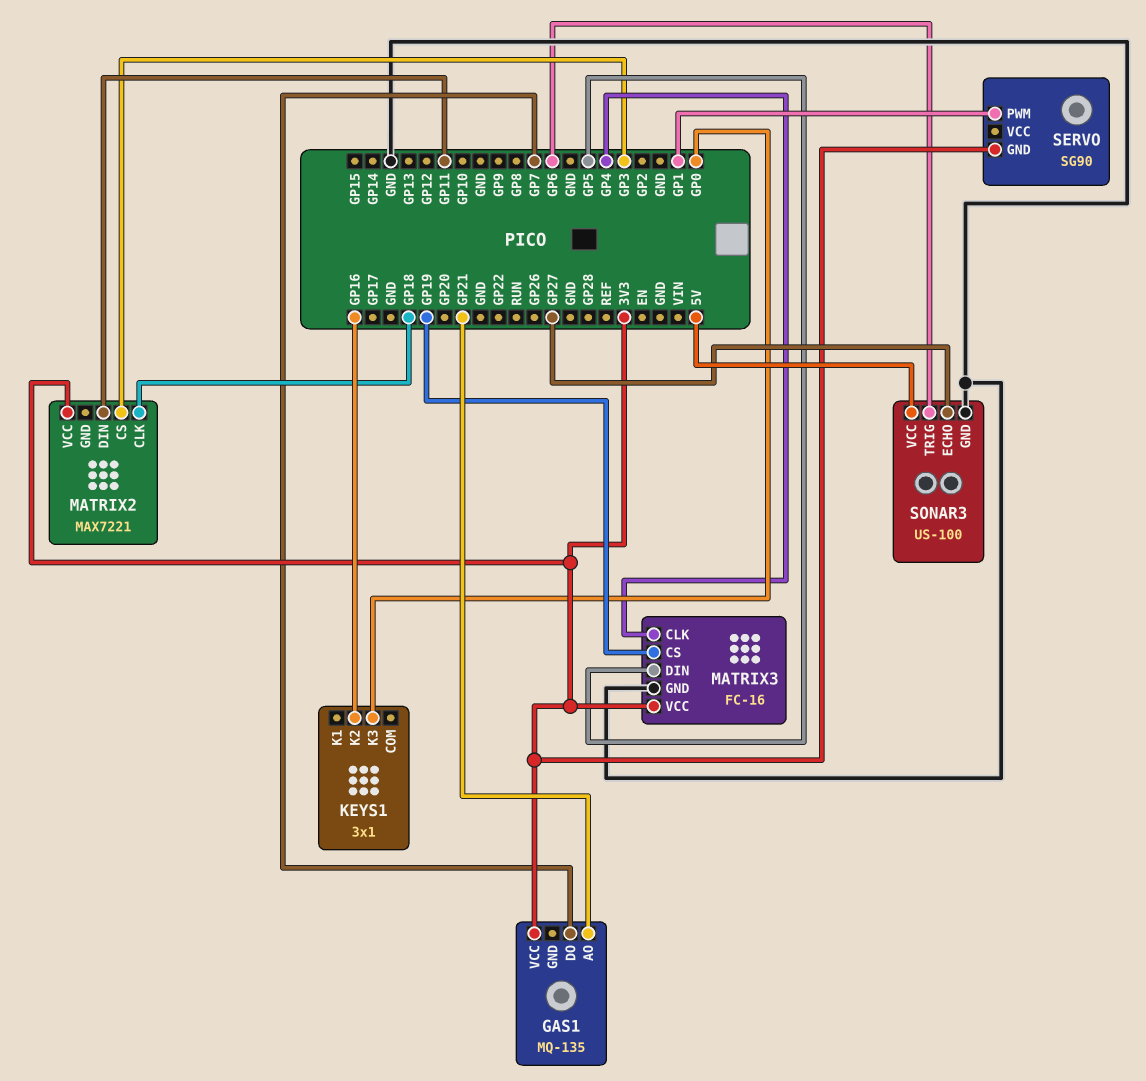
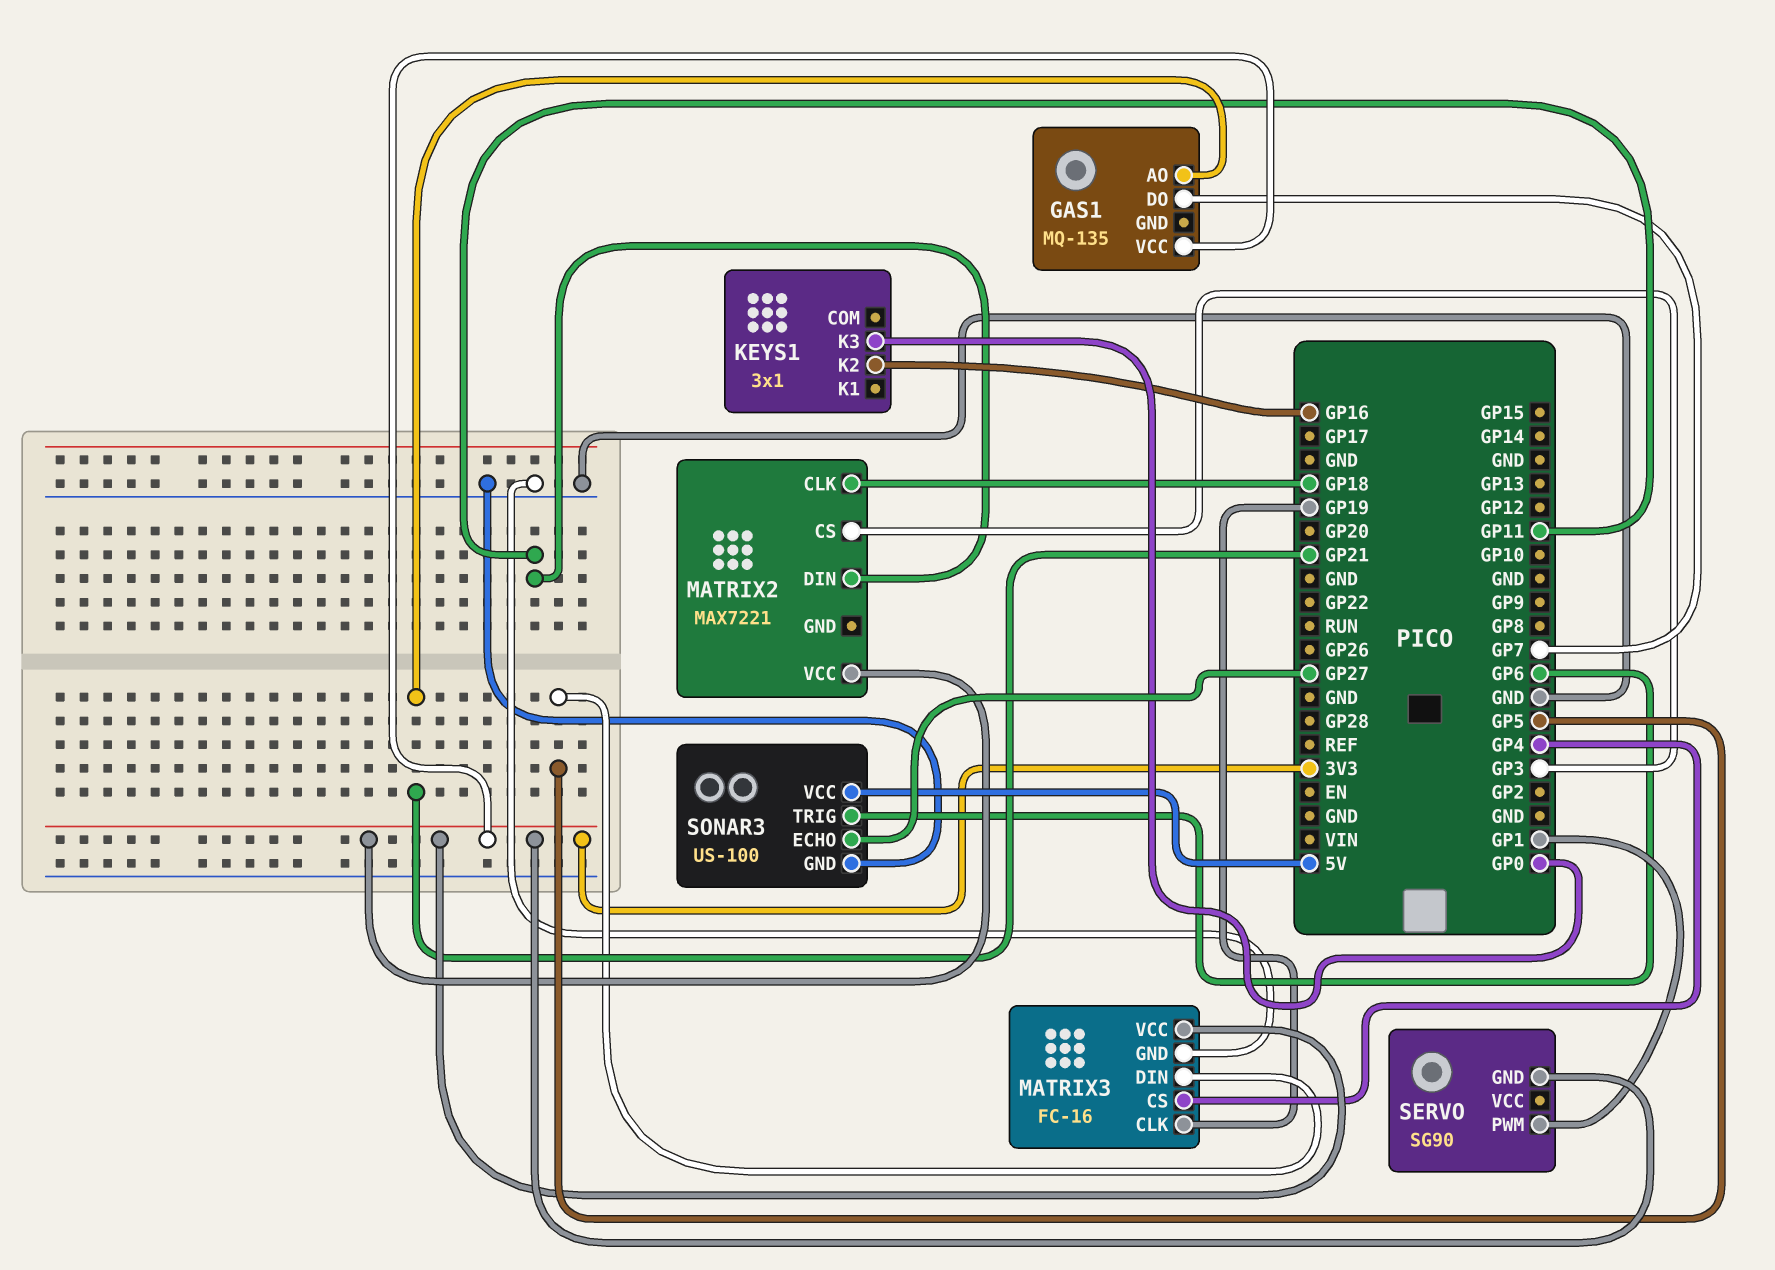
MATRIX3 pin CLK: GP4 -> GP19
MATRIX3 pin CS: GP19 -> GP4

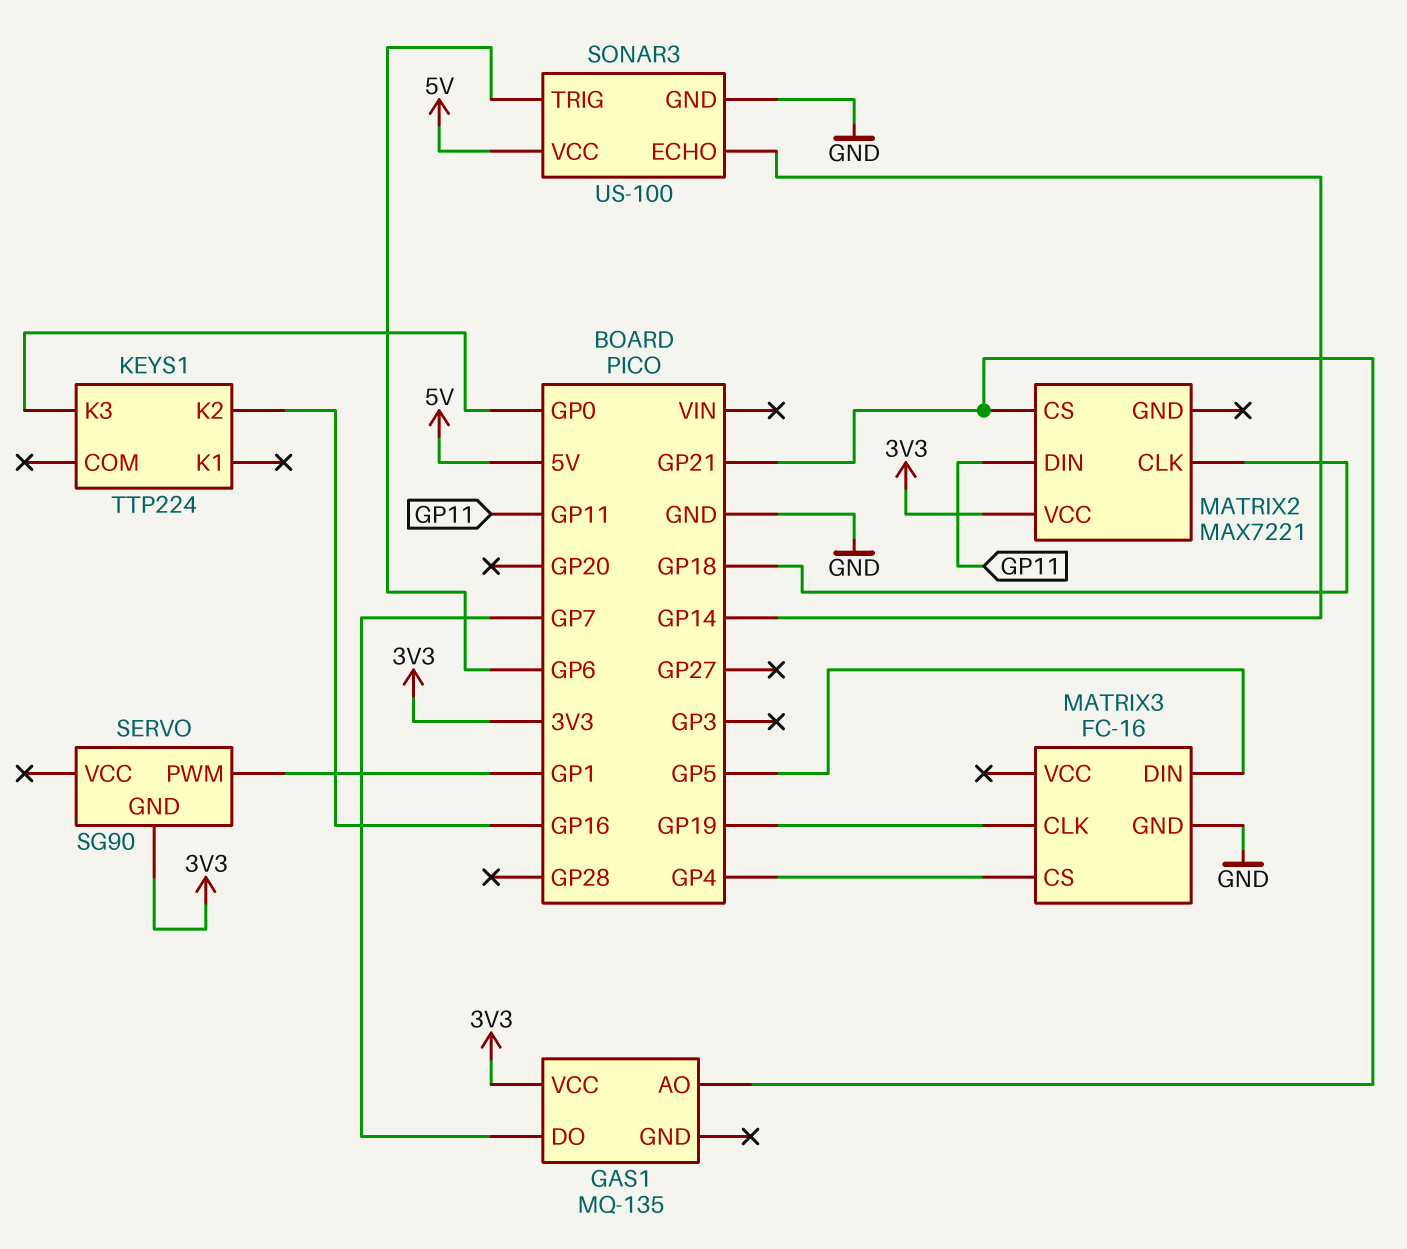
KEYS1: 3x1 -> TTP224
MATRIX2 pin CS: GP3 -> GP21
MATRIX3 pin VCC: 3V3 -> none
SONAR3 pin ECHO: GP27 -> GP14

